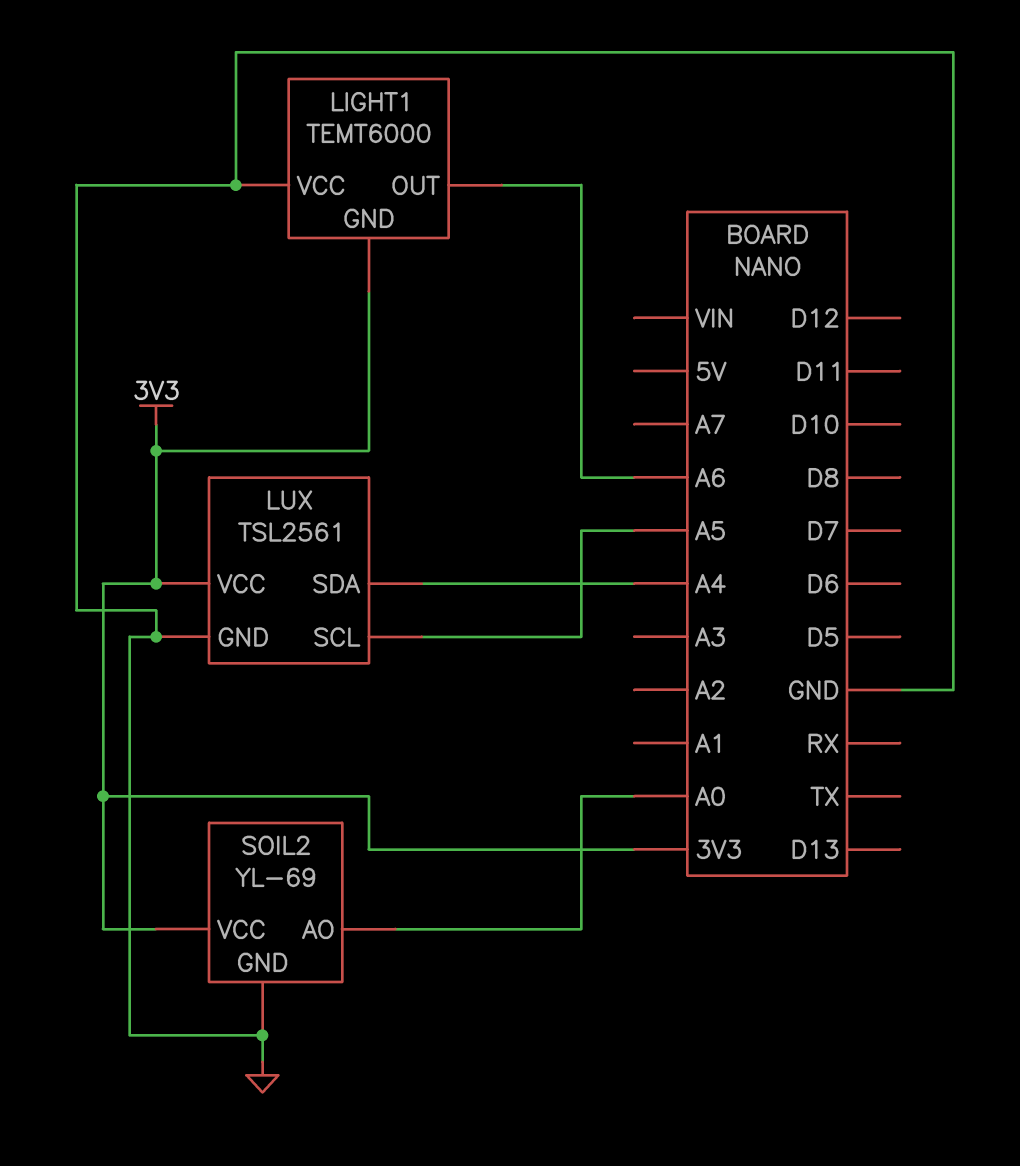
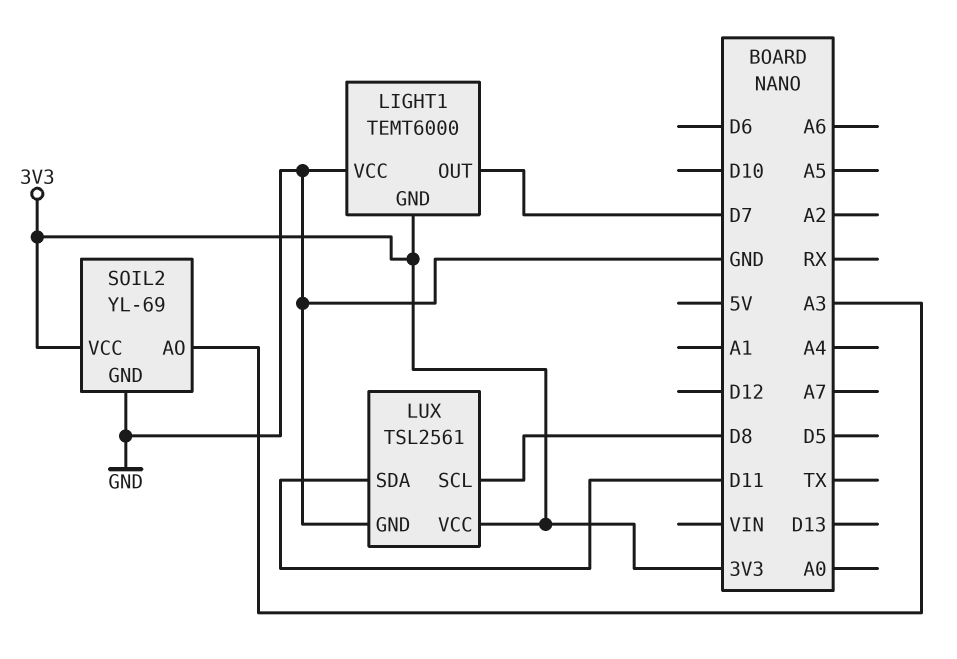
LIGHT1 pin OUT: A6 -> D7
LUX pin SCL: A5 -> D8
LUX pin SDA: A4 -> D11
SOIL2 pin AO: A0 -> A3

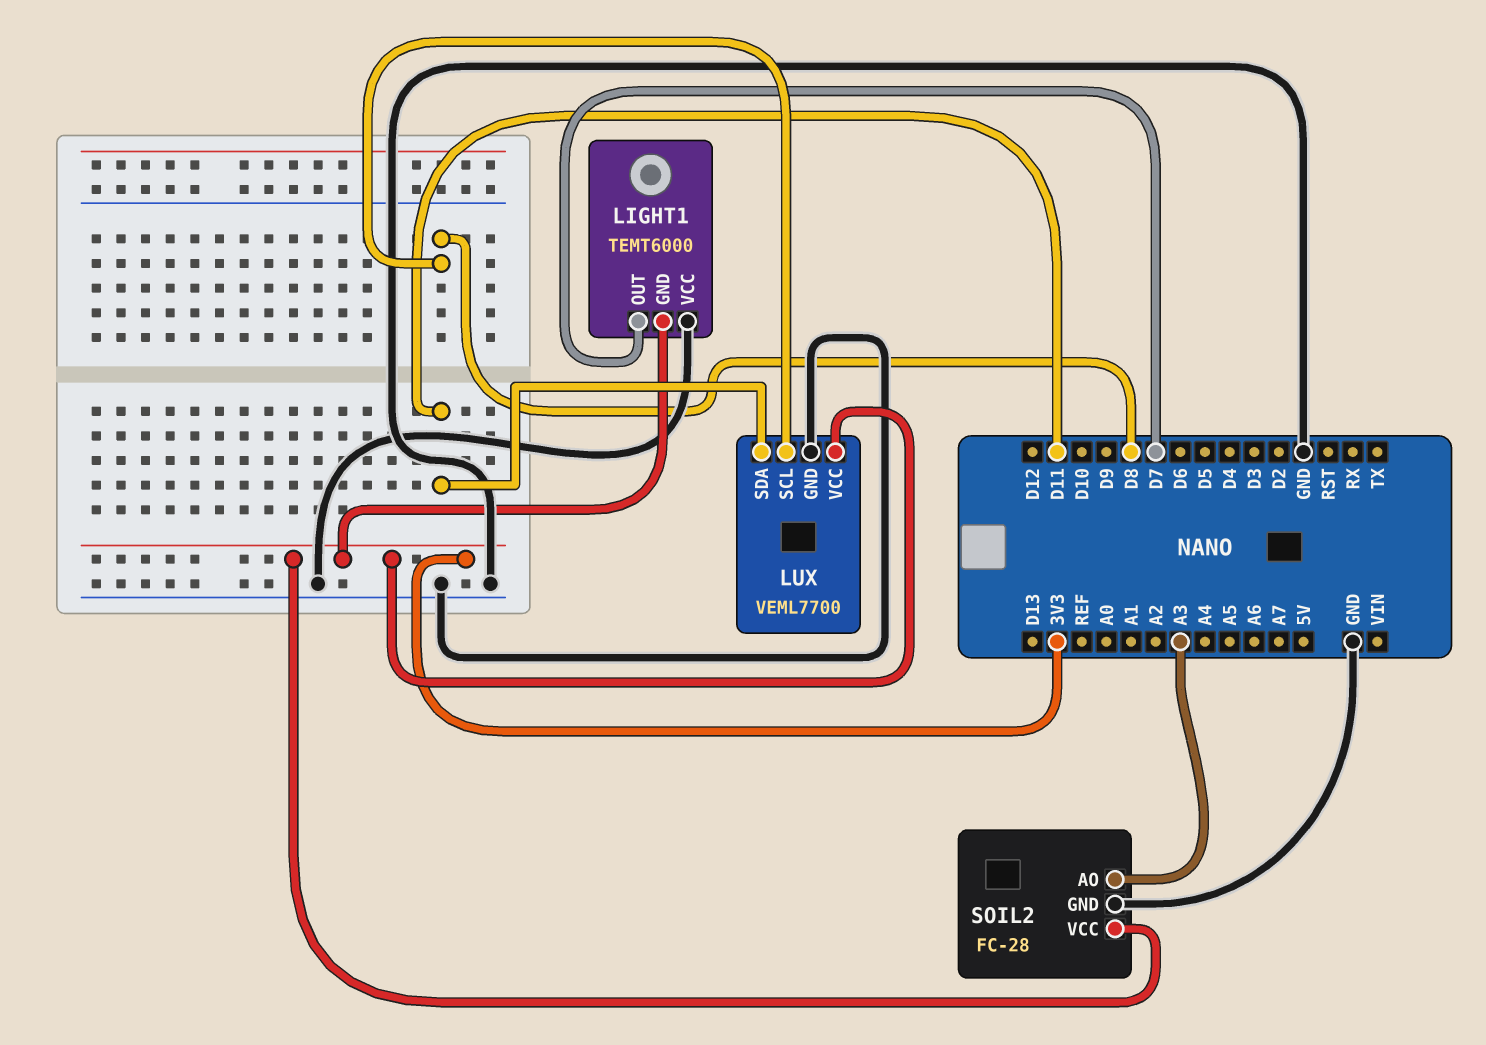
LUX: TSL2561 -> VEML7700
SOIL2: YL-69 -> FC-28

